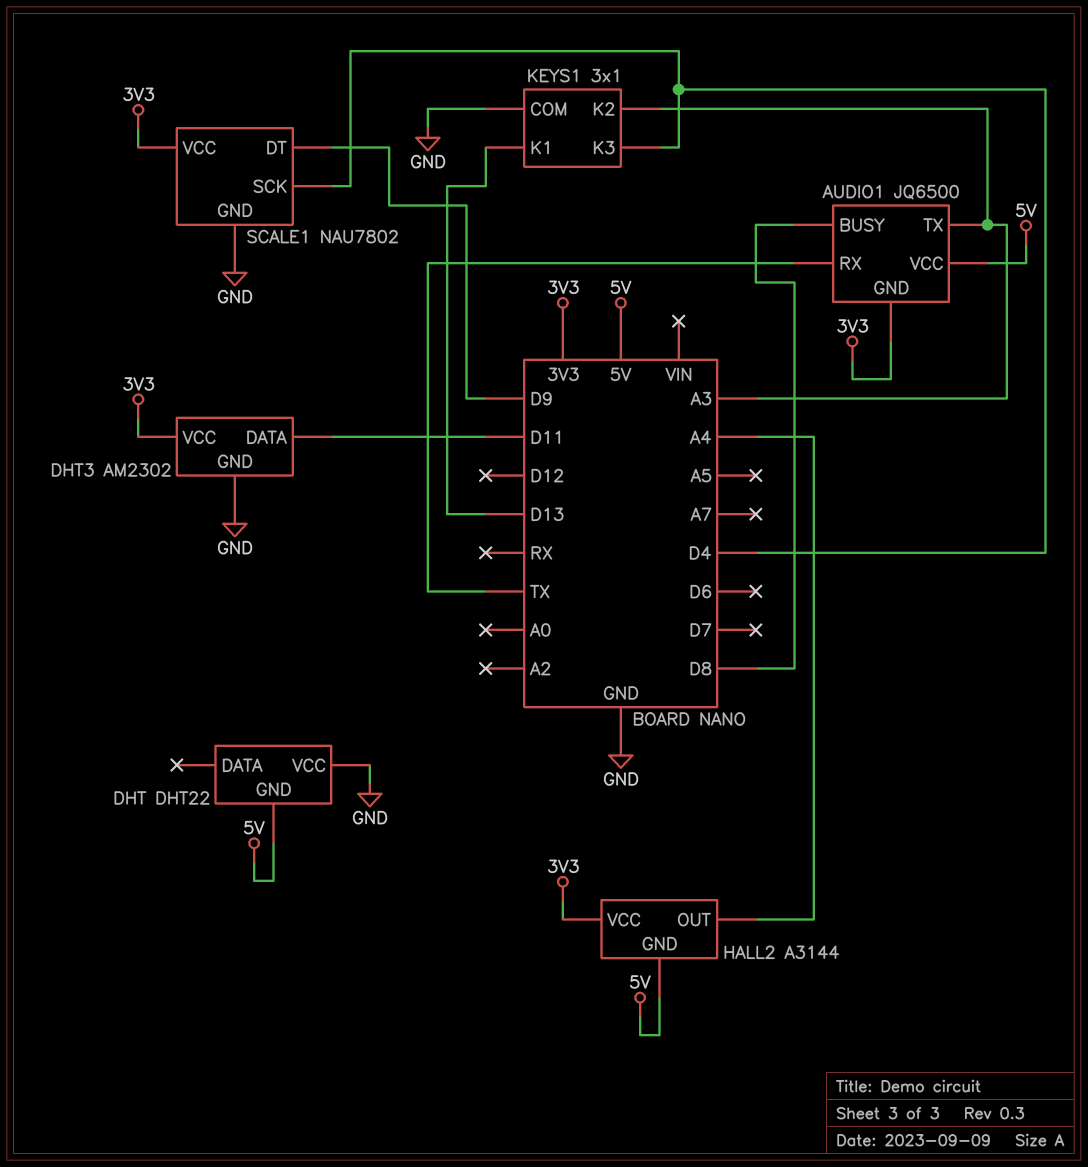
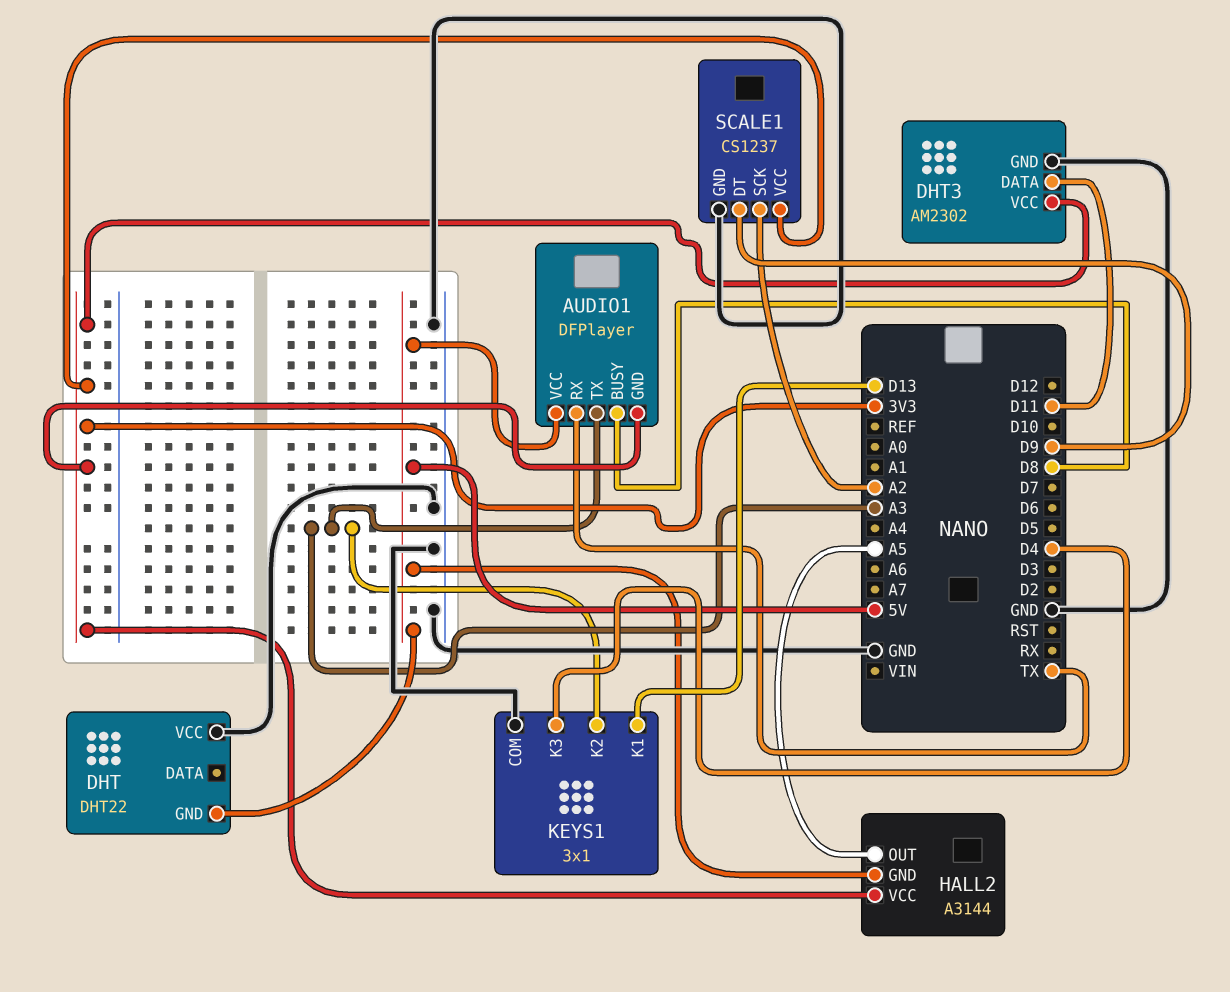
AUDIO1: JQ6500 -> DFPlayer
HALL2 pin OUT: A4 -> A5
SCALE1: NAU7802 -> CS1237
SCALE1 pin SCK: D4 -> A2

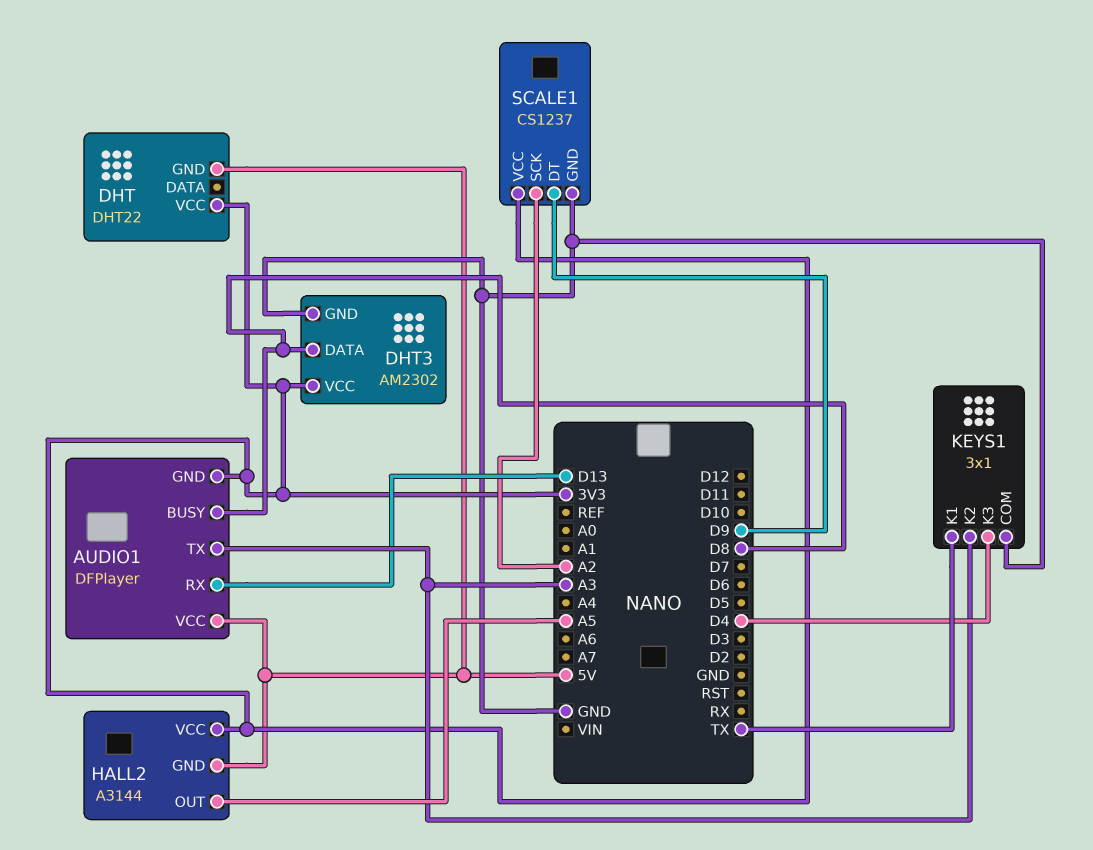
AUDIO1 pin RX: TX -> D13
DHT pin VCC: GND -> 3V3
DHT3 pin DATA: D11 -> D8
KEYS1 pin K1: D13 -> TX

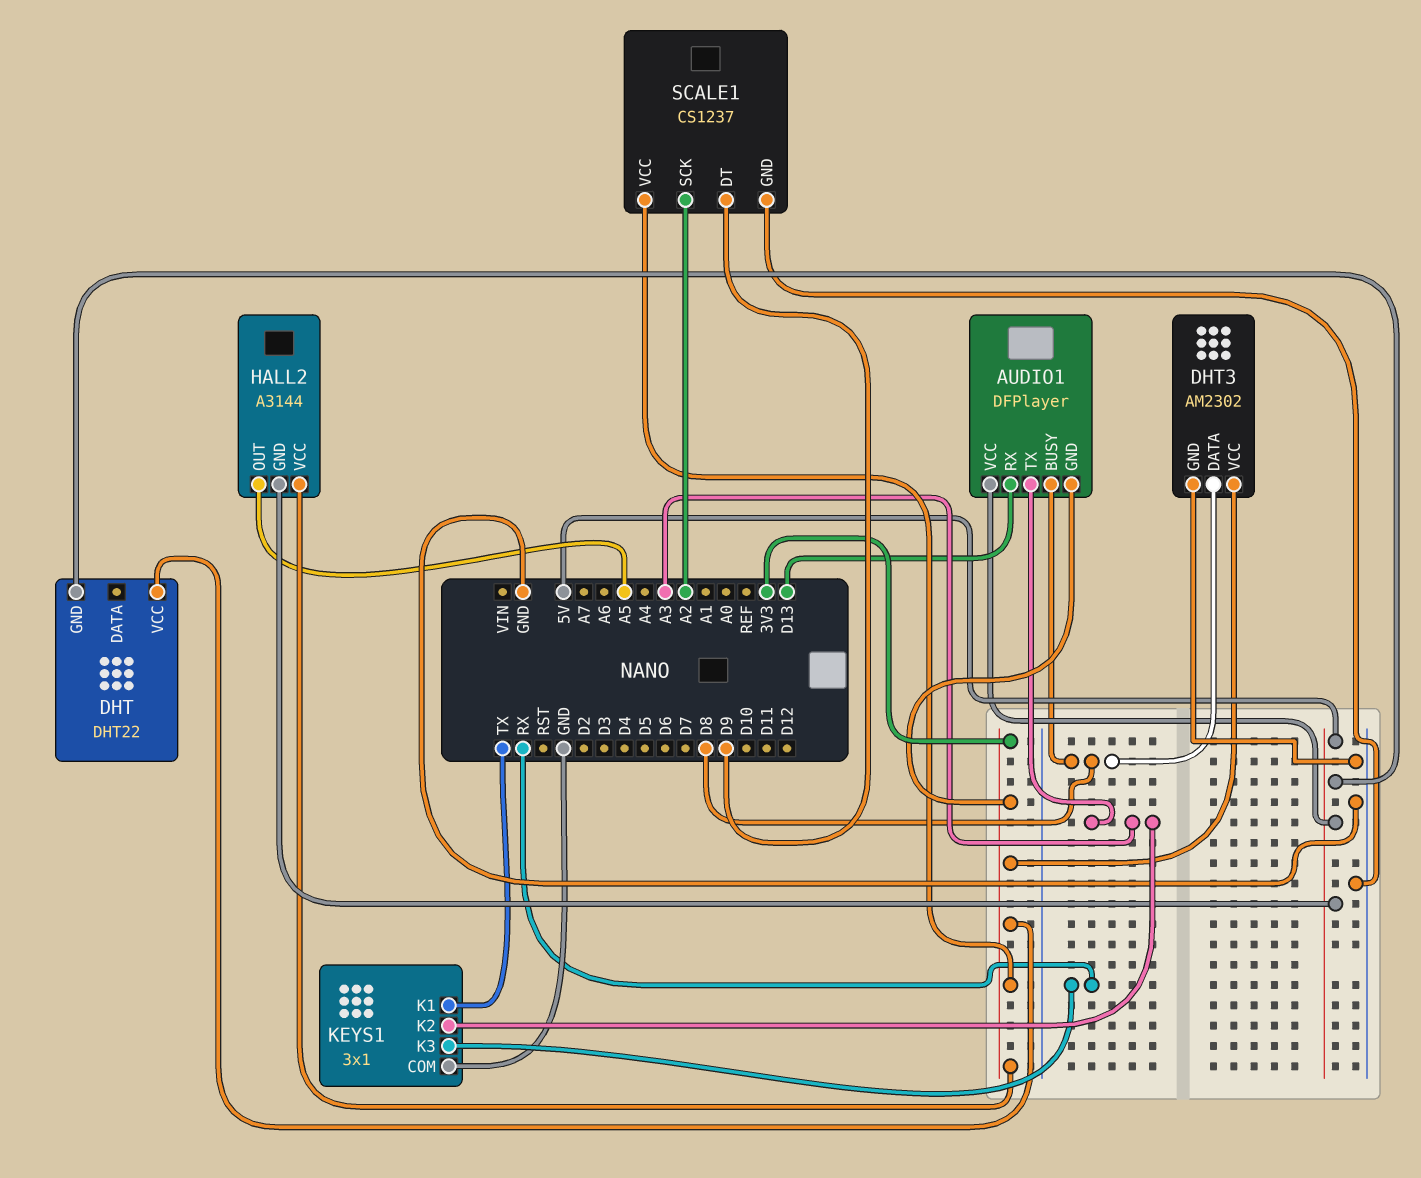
KEYS1 pin K3: D4 -> RX

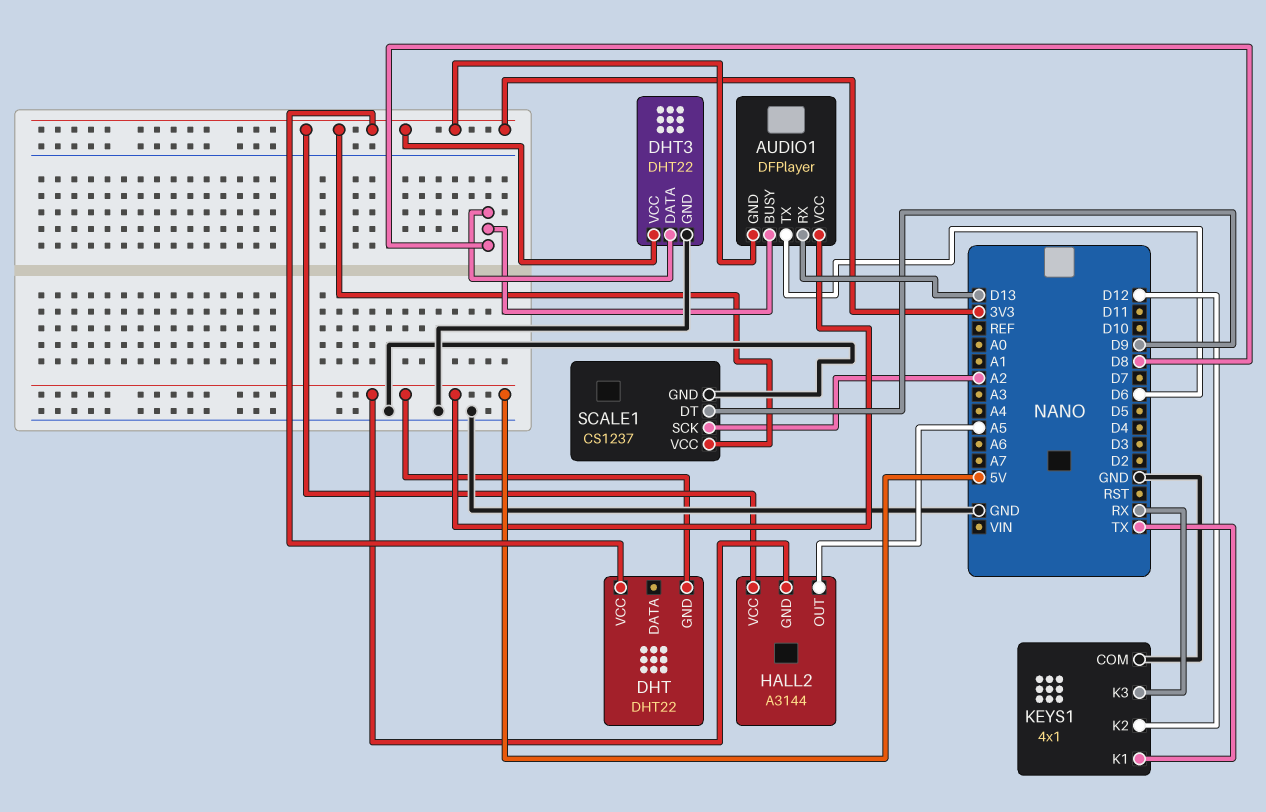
AUDIO1 pin TX: A3 -> D6
DHT3: AM2302 -> DHT22
KEYS1: 3x1 -> 4x1
KEYS1 pin K2: A3 -> D12

